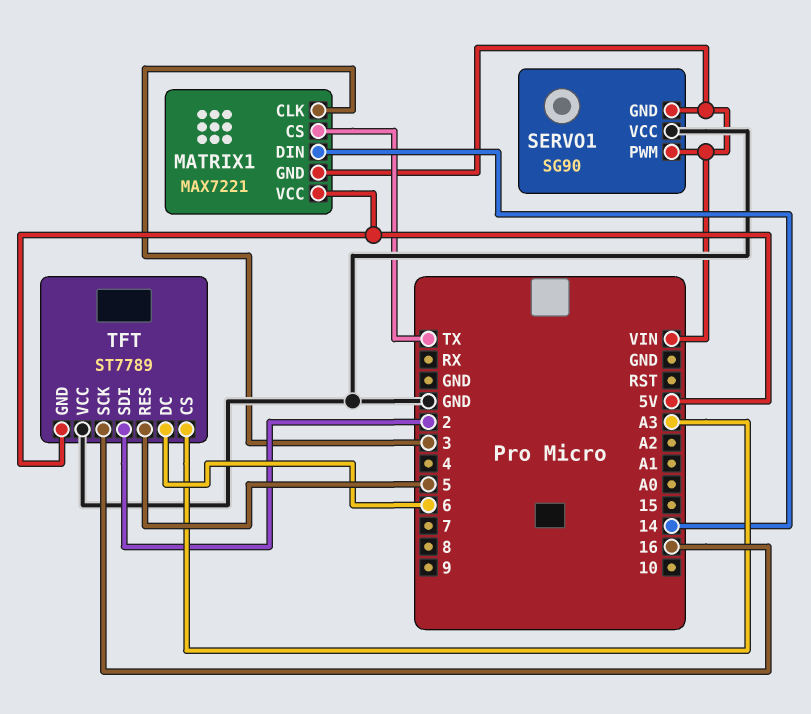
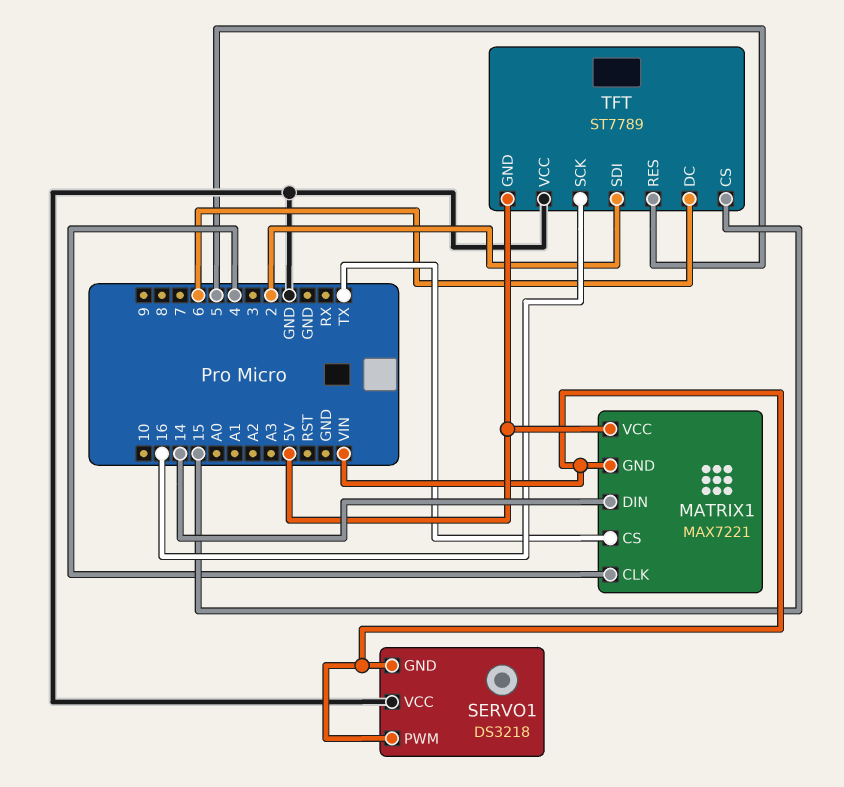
MATRIX1 pin CLK: 3 -> 4
SERVO1: SG90 -> DS3218
TFT pin CS: A3 -> 15

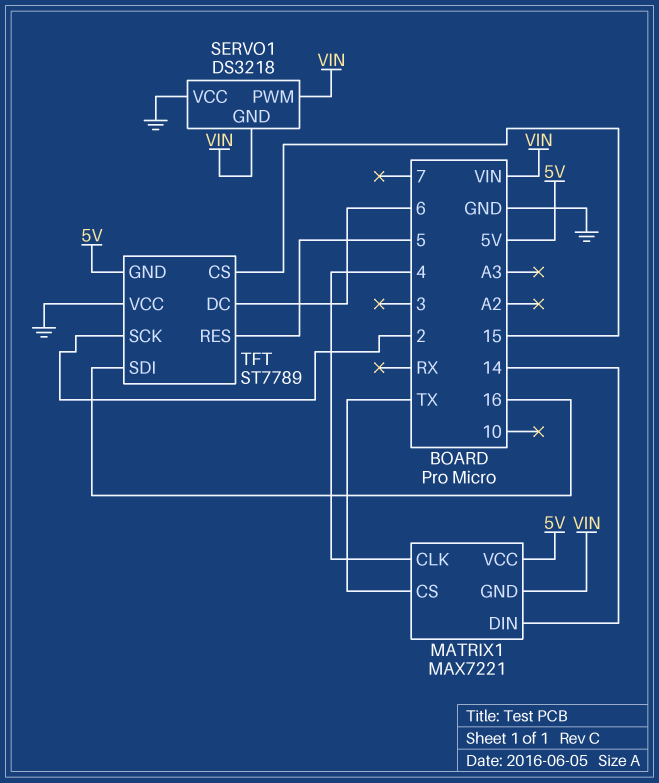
TFT pin SCK: 16 -> 2
TFT pin SDI: 2 -> 16

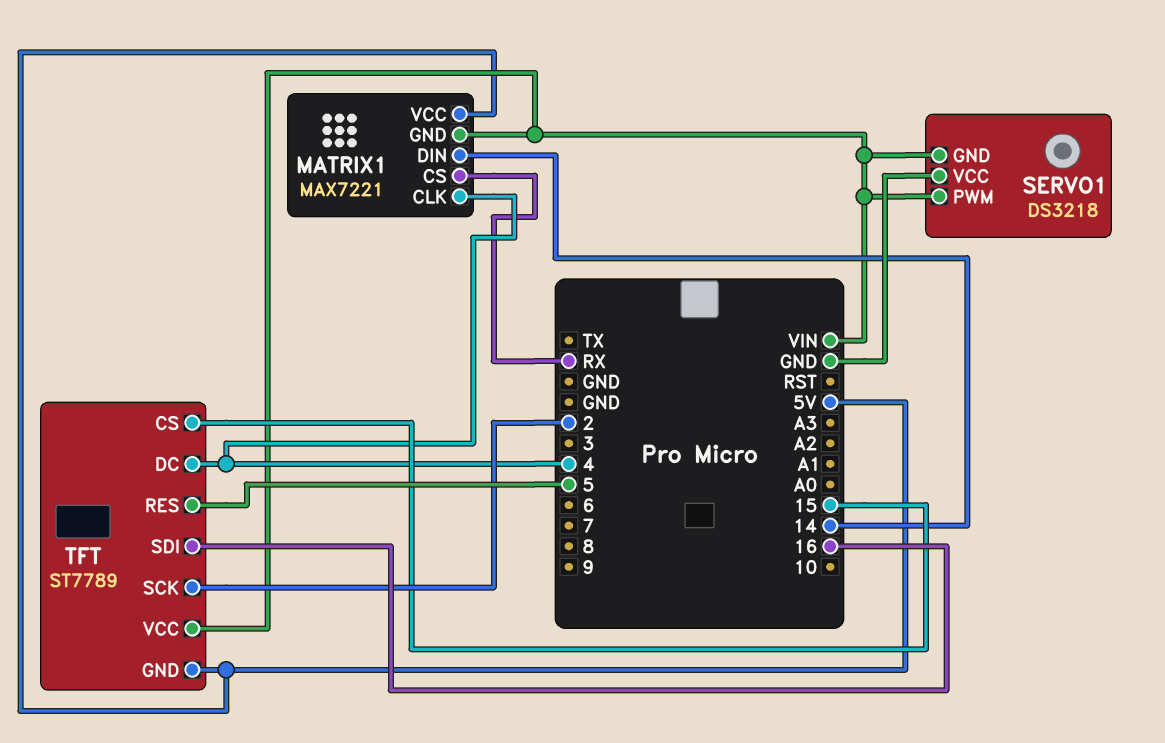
MATRIX1 pin CS: TX -> RX
TFT pin DC: 6 -> 4
TFT pin VCC: GND -> VIN

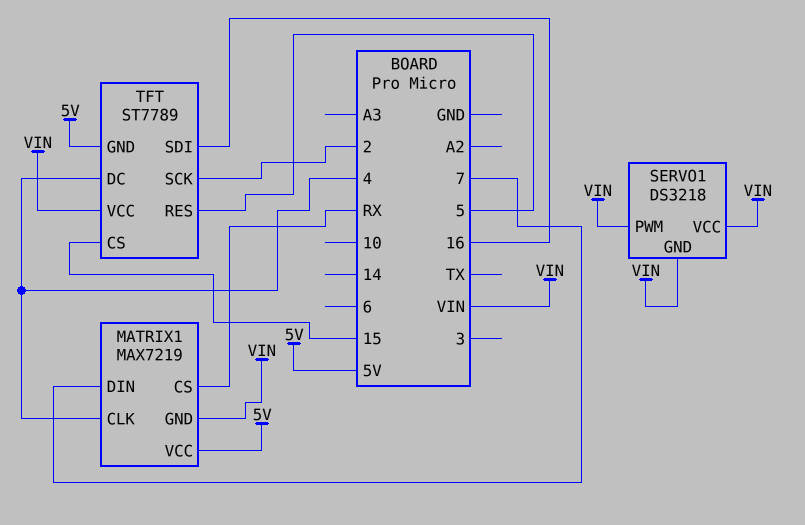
MATRIX1: MAX7221 -> MAX7219
MATRIX1 pin DIN: 14 -> 7
SERVO1 pin VCC: GND -> VIN

